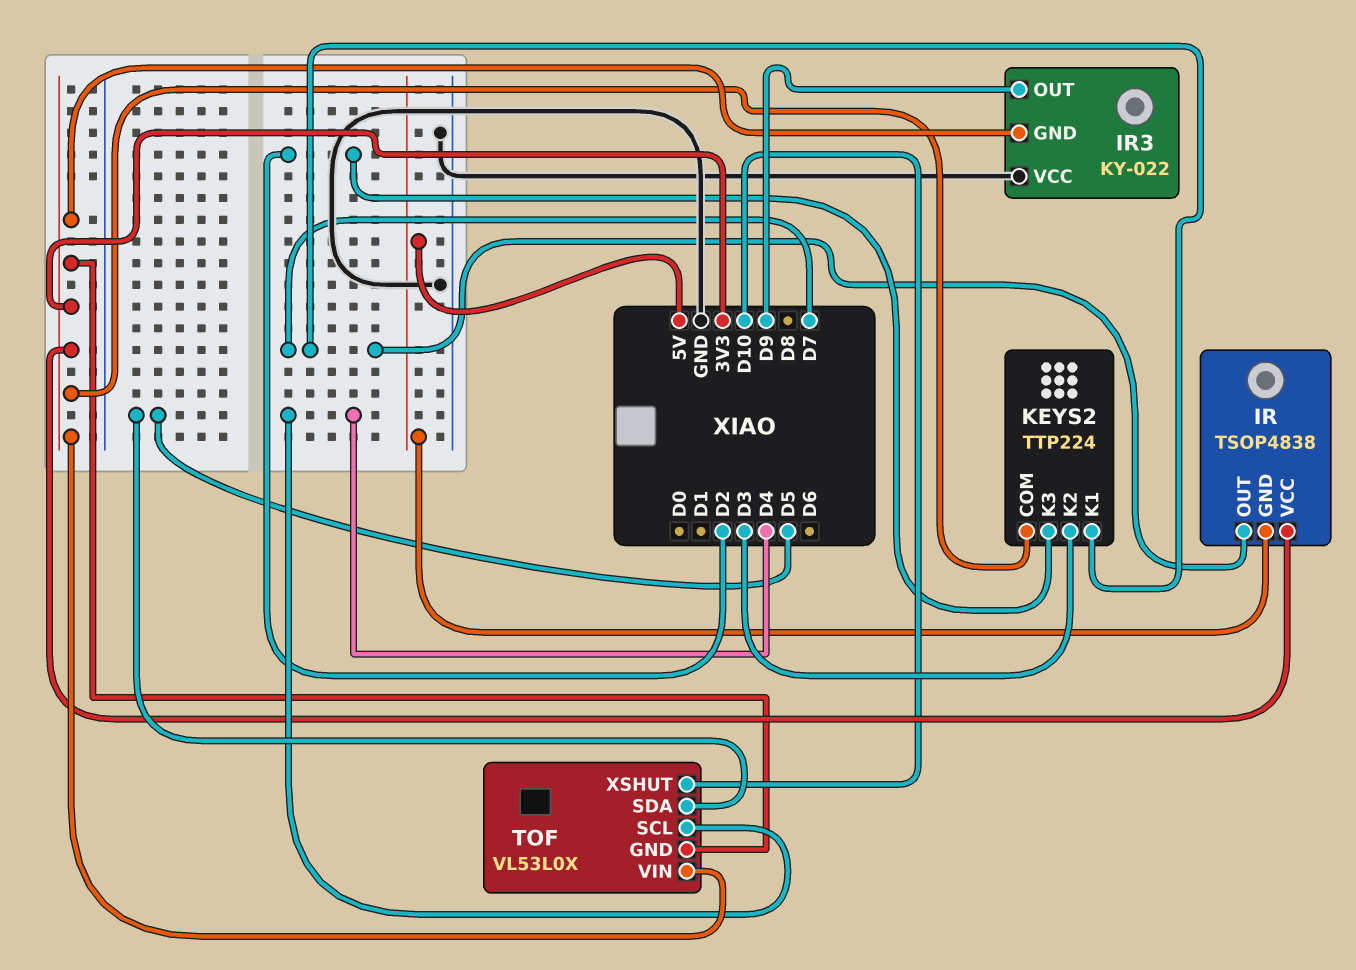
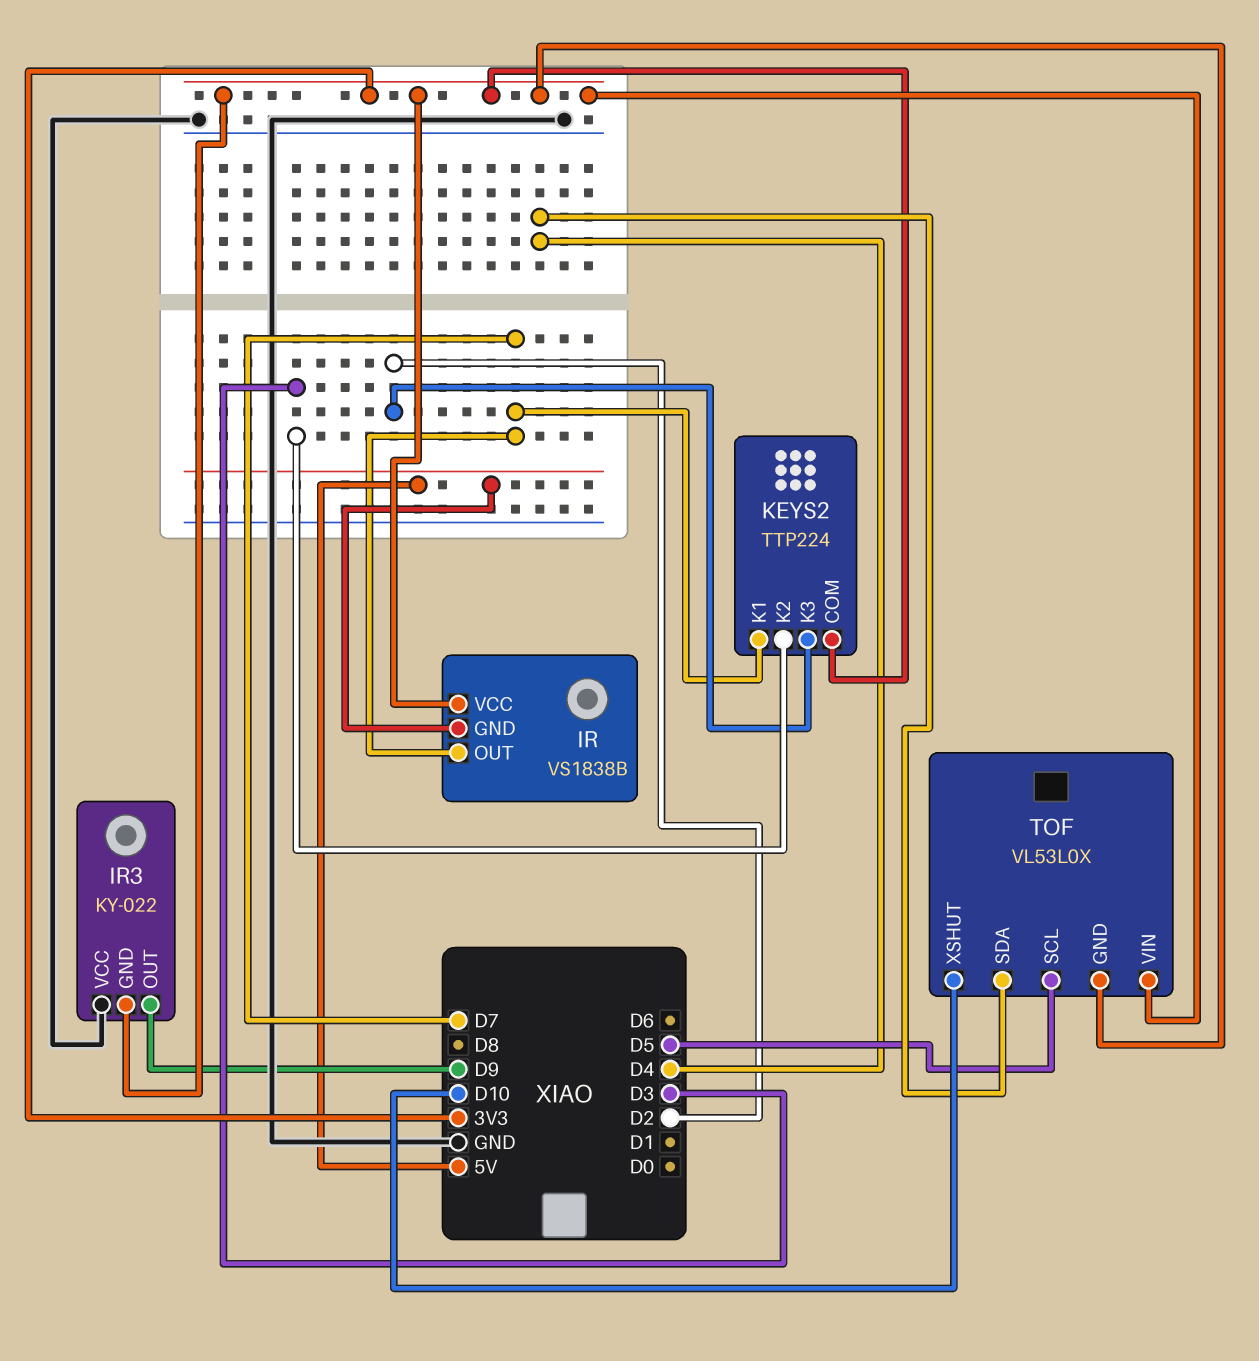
IR: TSOP4838 -> VS1838B
TOF pin SCL: D4 -> D5
TOF pin SDA: D5 -> D4

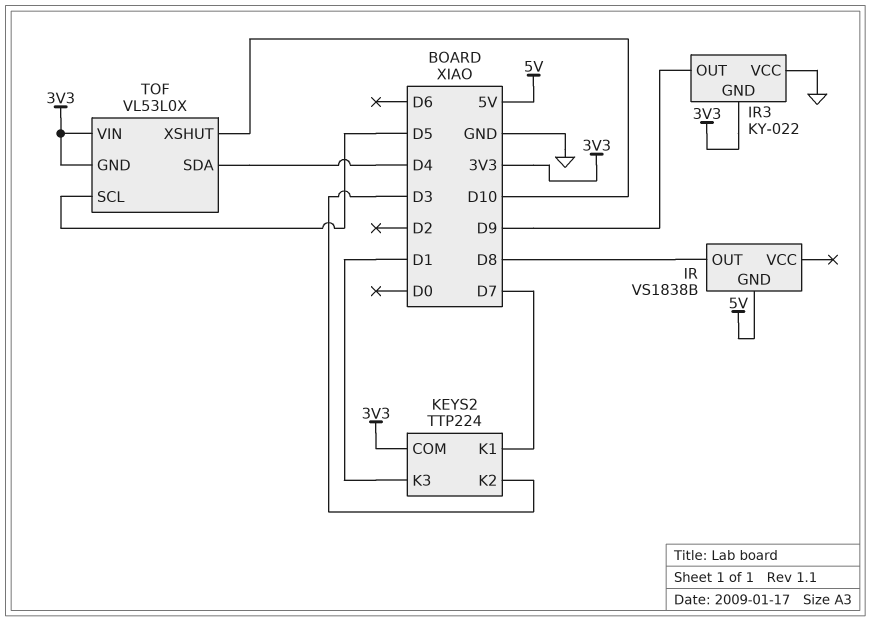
IR pin OUT: D7 -> D8
IR pin VCC: 3V3 -> none
KEYS2 pin K3: D2 -> D1

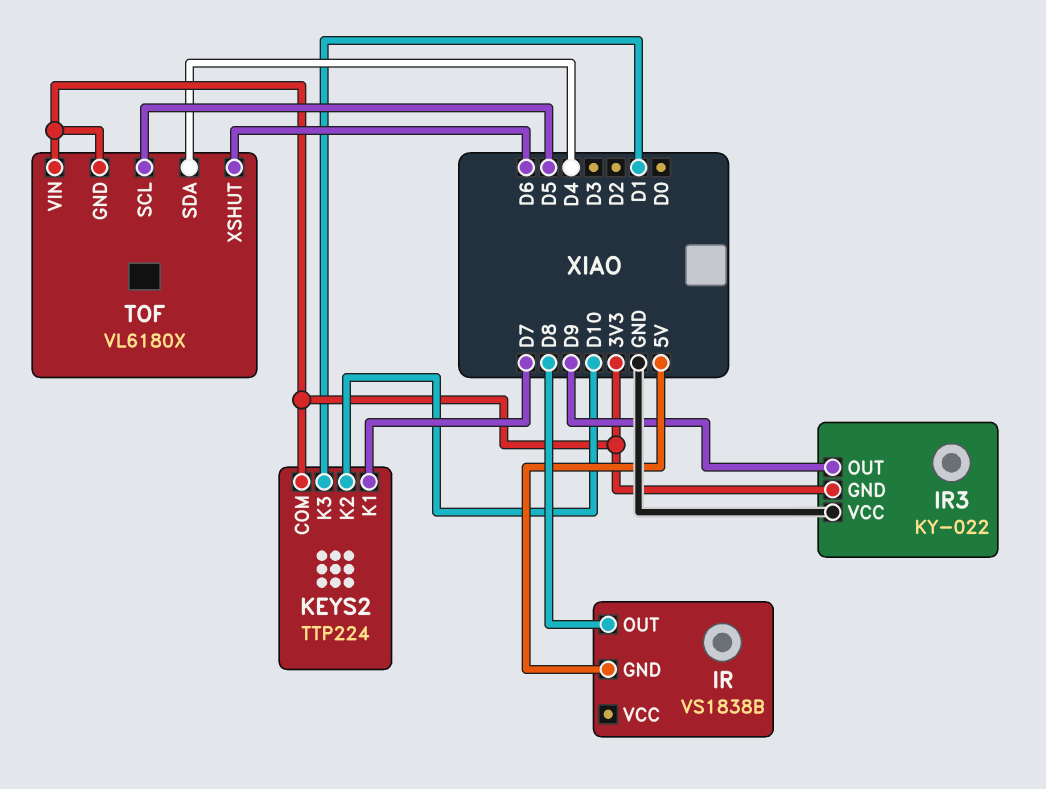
KEYS2 pin K2: D3 -> D10
TOF: VL53L0X -> VL6180X
TOF pin XSHUT: D10 -> D6

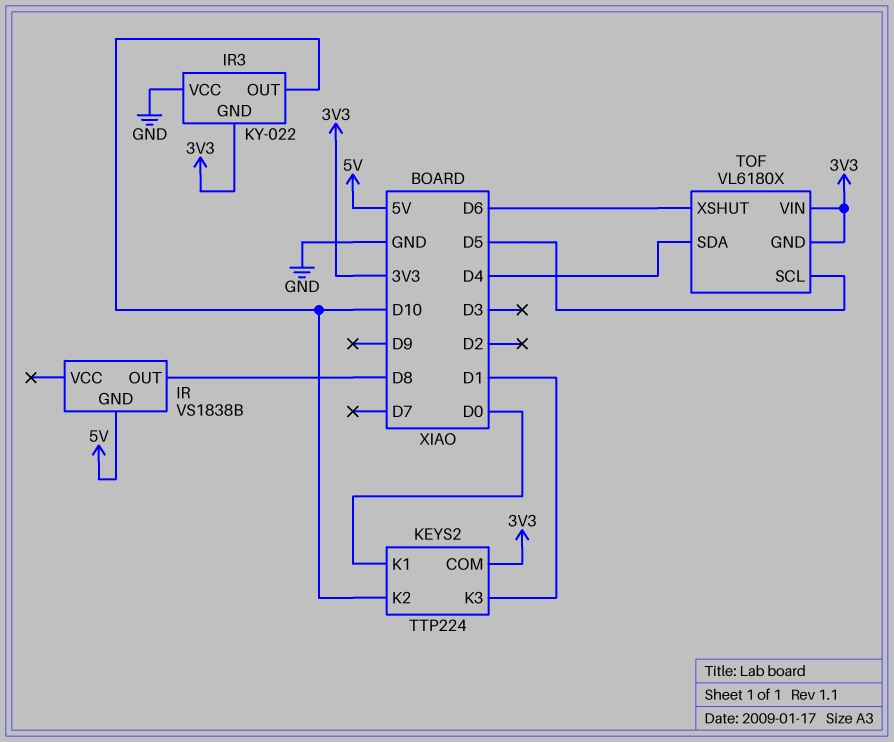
IR3 pin OUT: D9 -> D10
KEYS2 pin K1: D7 -> D0

